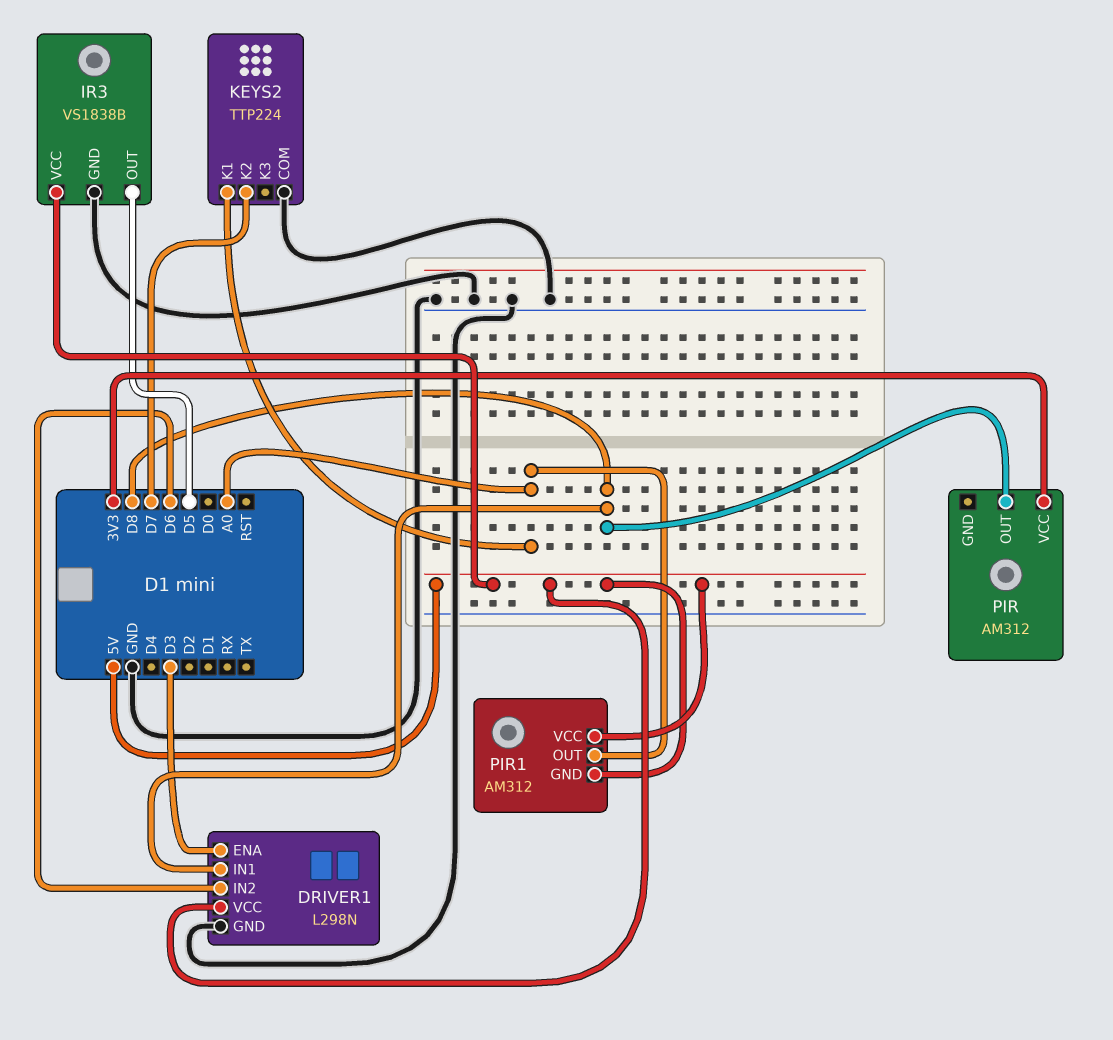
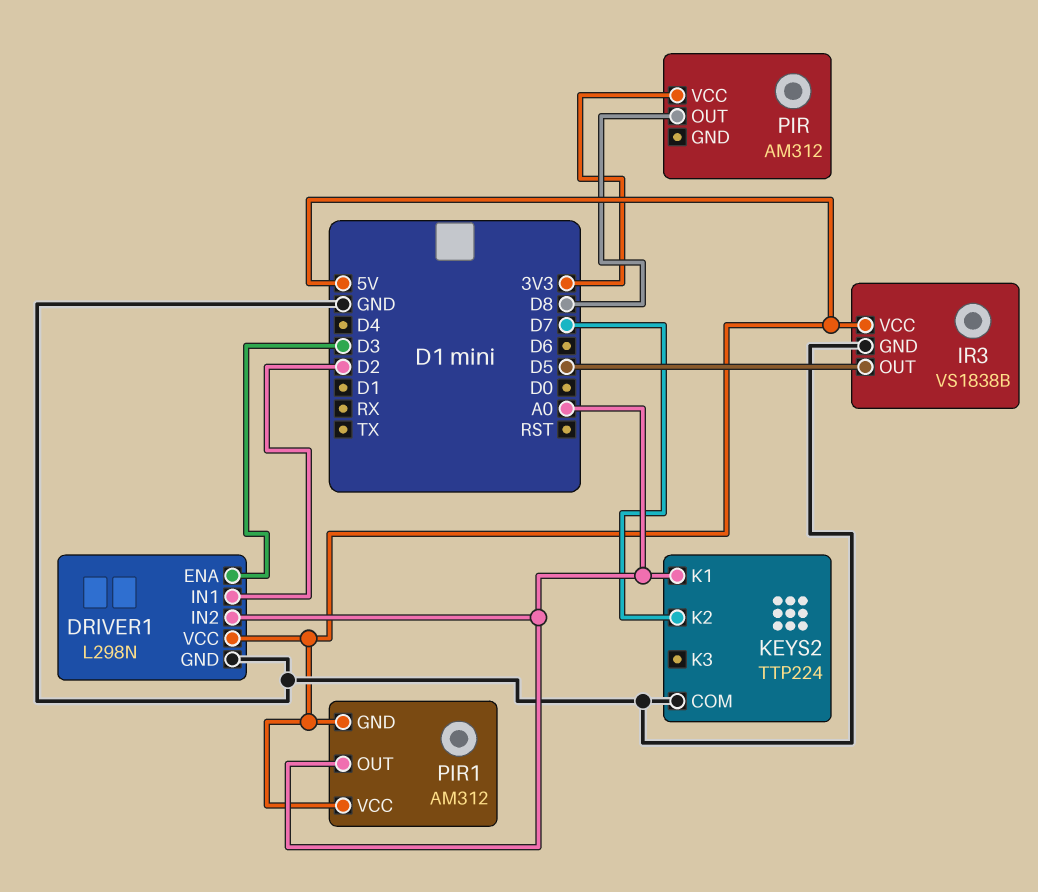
DRIVER1 pin IN1: D8 -> D2
DRIVER1 pin IN2: D6 -> A0

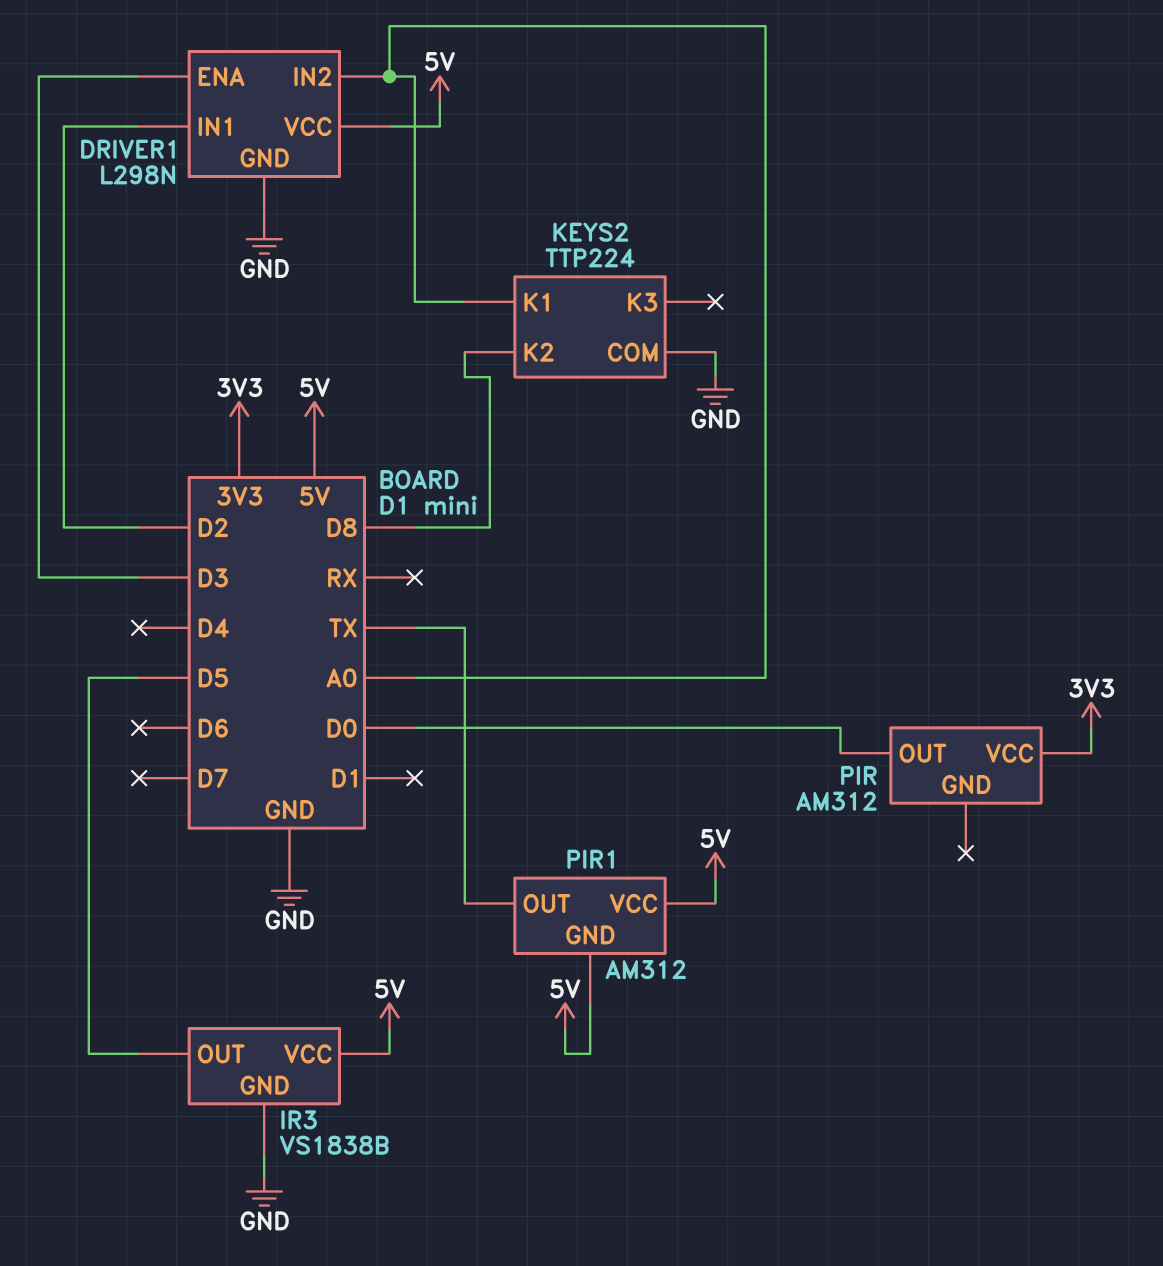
KEYS2 pin K2: D7 -> D8
PIR pin OUT: D8 -> D0
PIR1 pin OUT: A0 -> TX

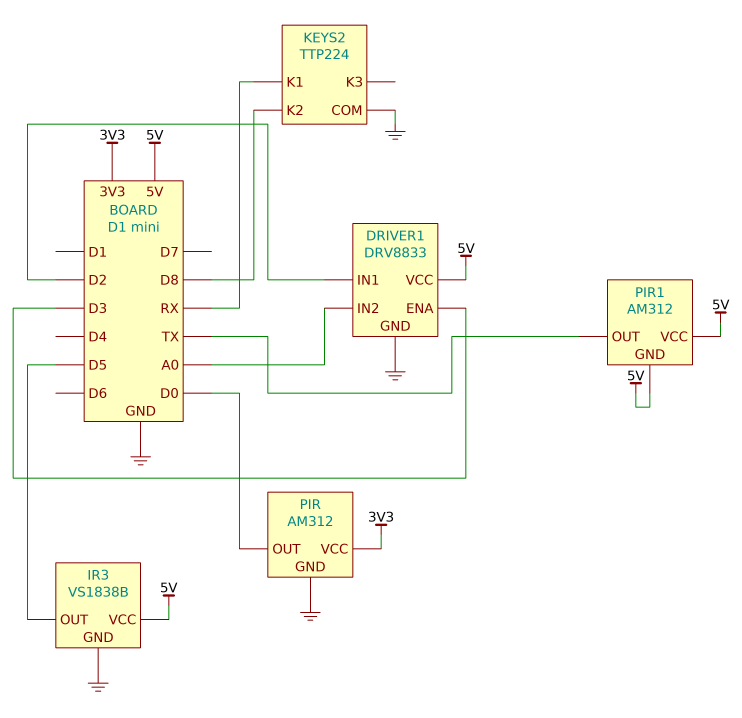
DRIVER1: L298N -> DRV8833
KEYS2 pin K1: A0 -> RX
PIR pin GND: none -> GND

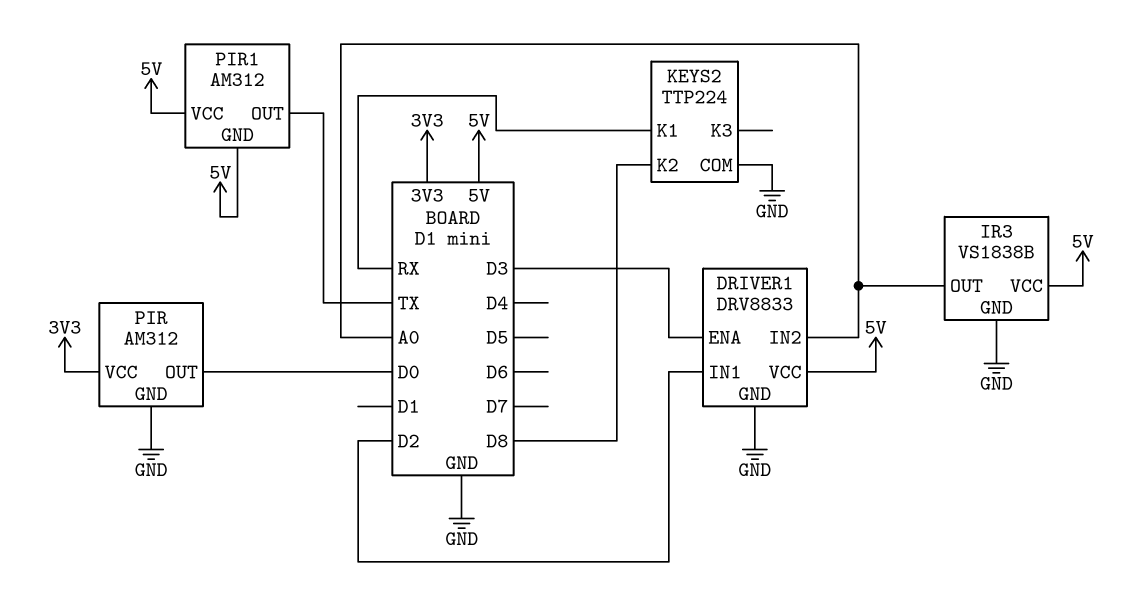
IR3 pin OUT: D5 -> A0

